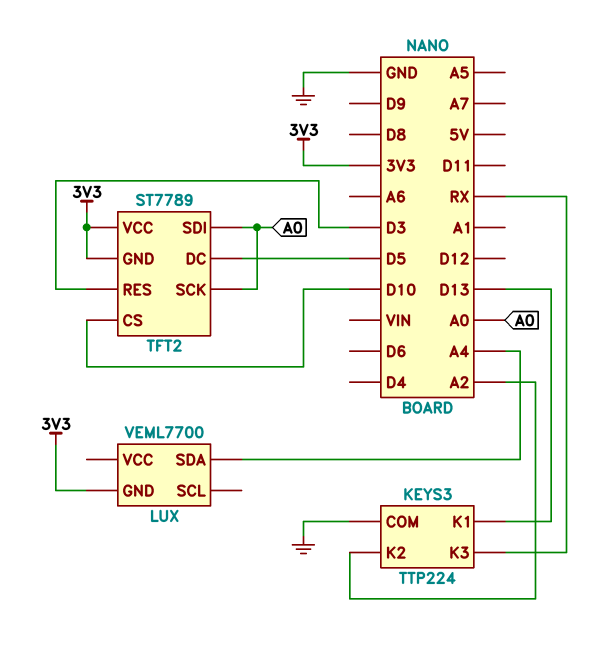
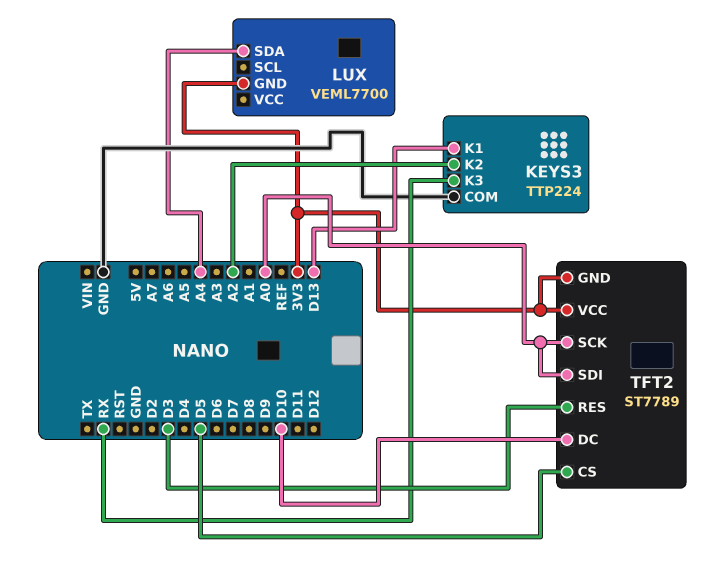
TFT2 pin CS: D10 -> D5
TFT2 pin DC: D5 -> D10

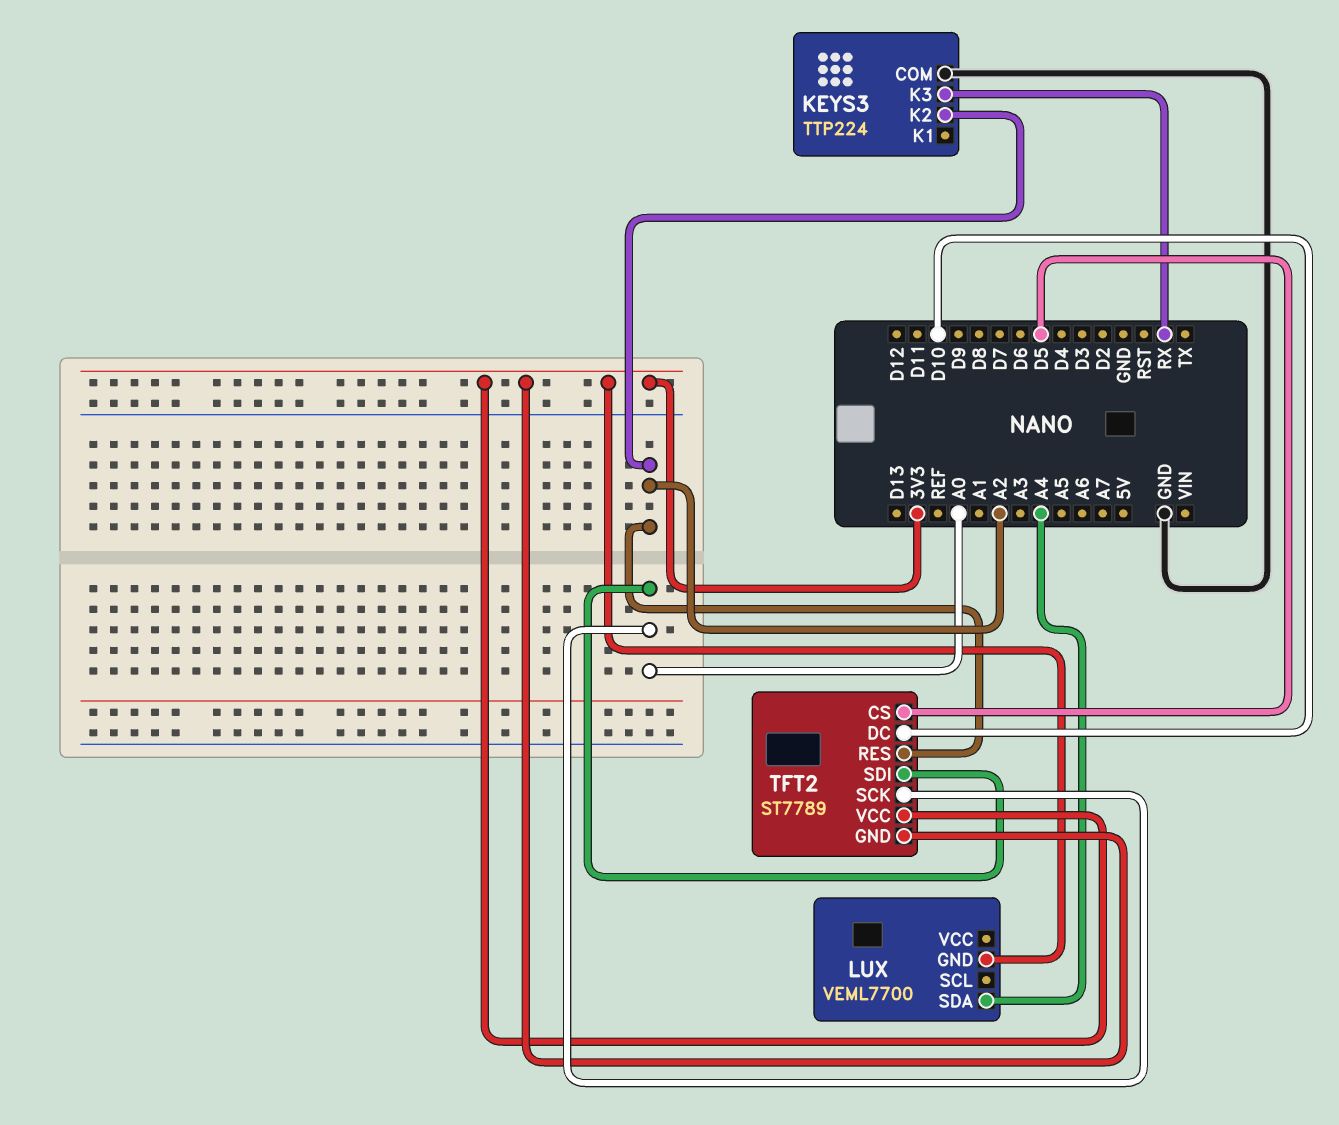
KEYS3 pin K1: D13 -> none
TFT2 pin RES: D3 -> A2

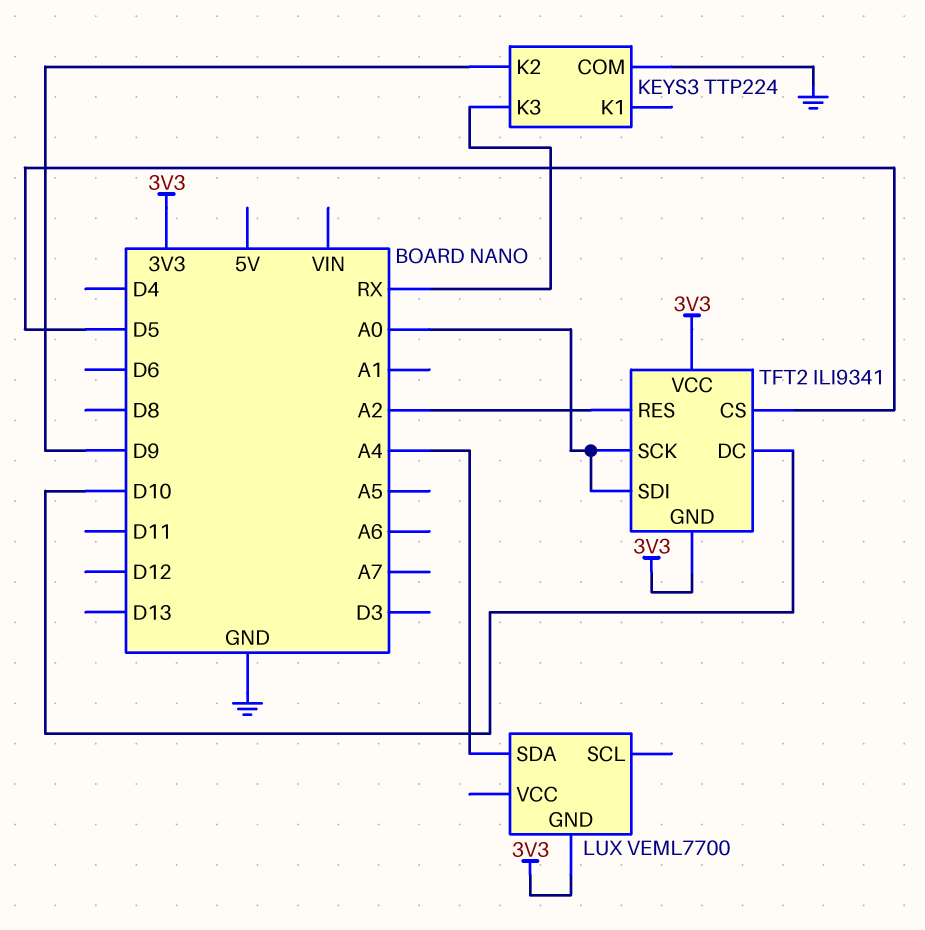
KEYS3 pin K2: A2 -> D9
TFT2: ST7789 -> ILI9341

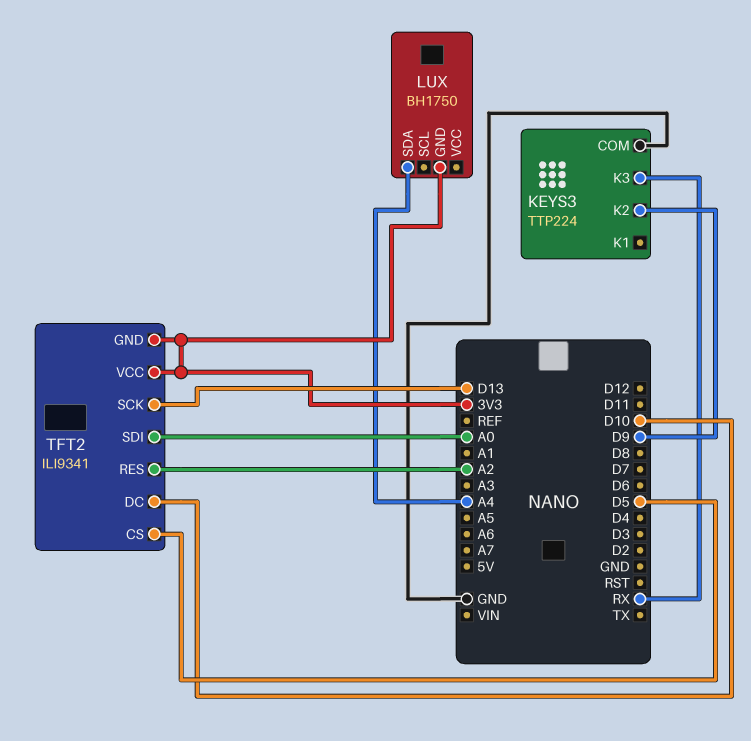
LUX: VEML7700 -> BH1750
TFT2 pin SCK: A0 -> D13

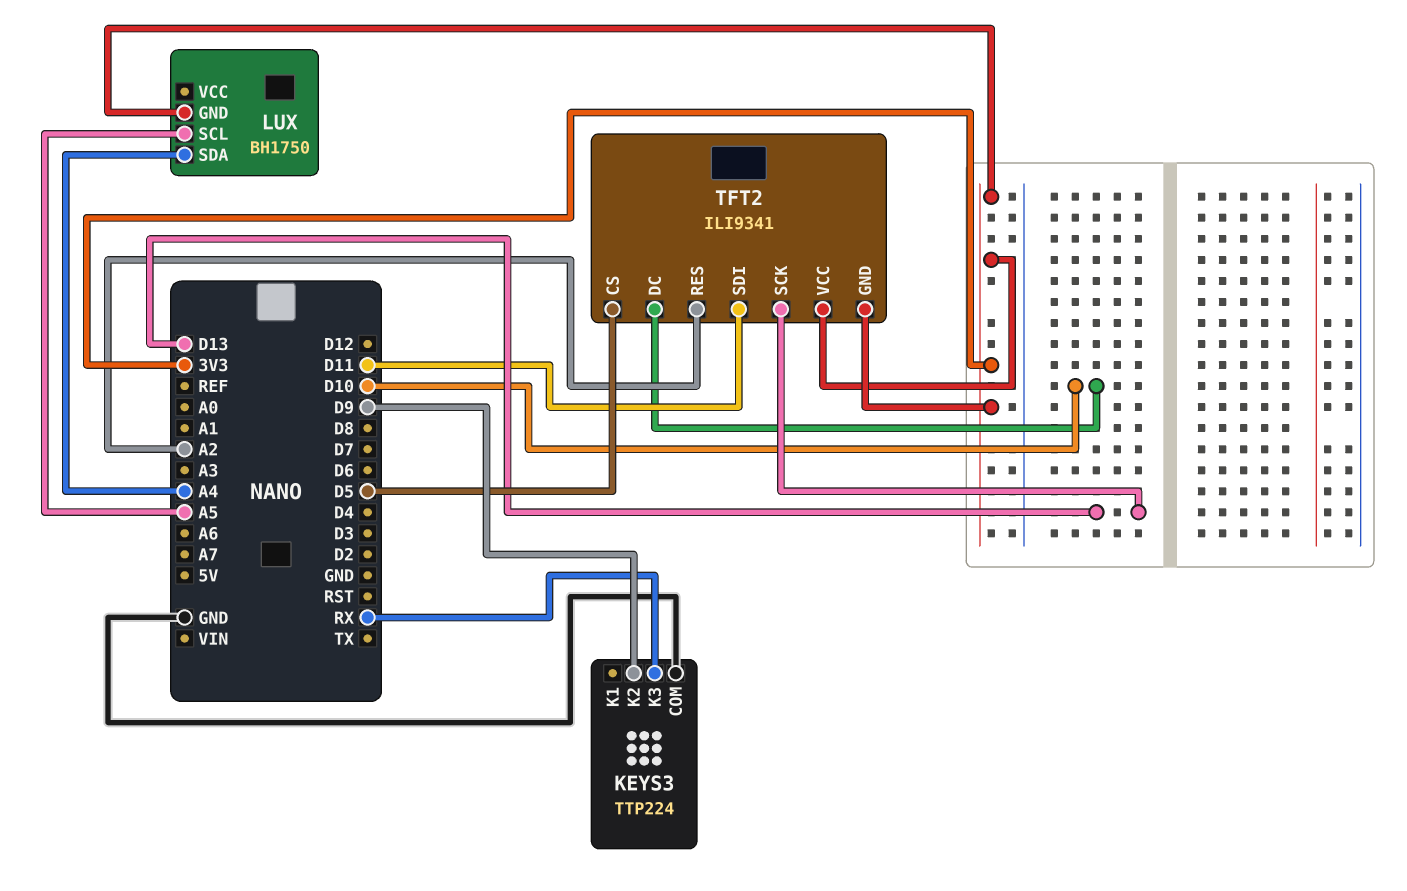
LUX pin SCL: none -> A5
TFT2 pin SDI: A0 -> D11

